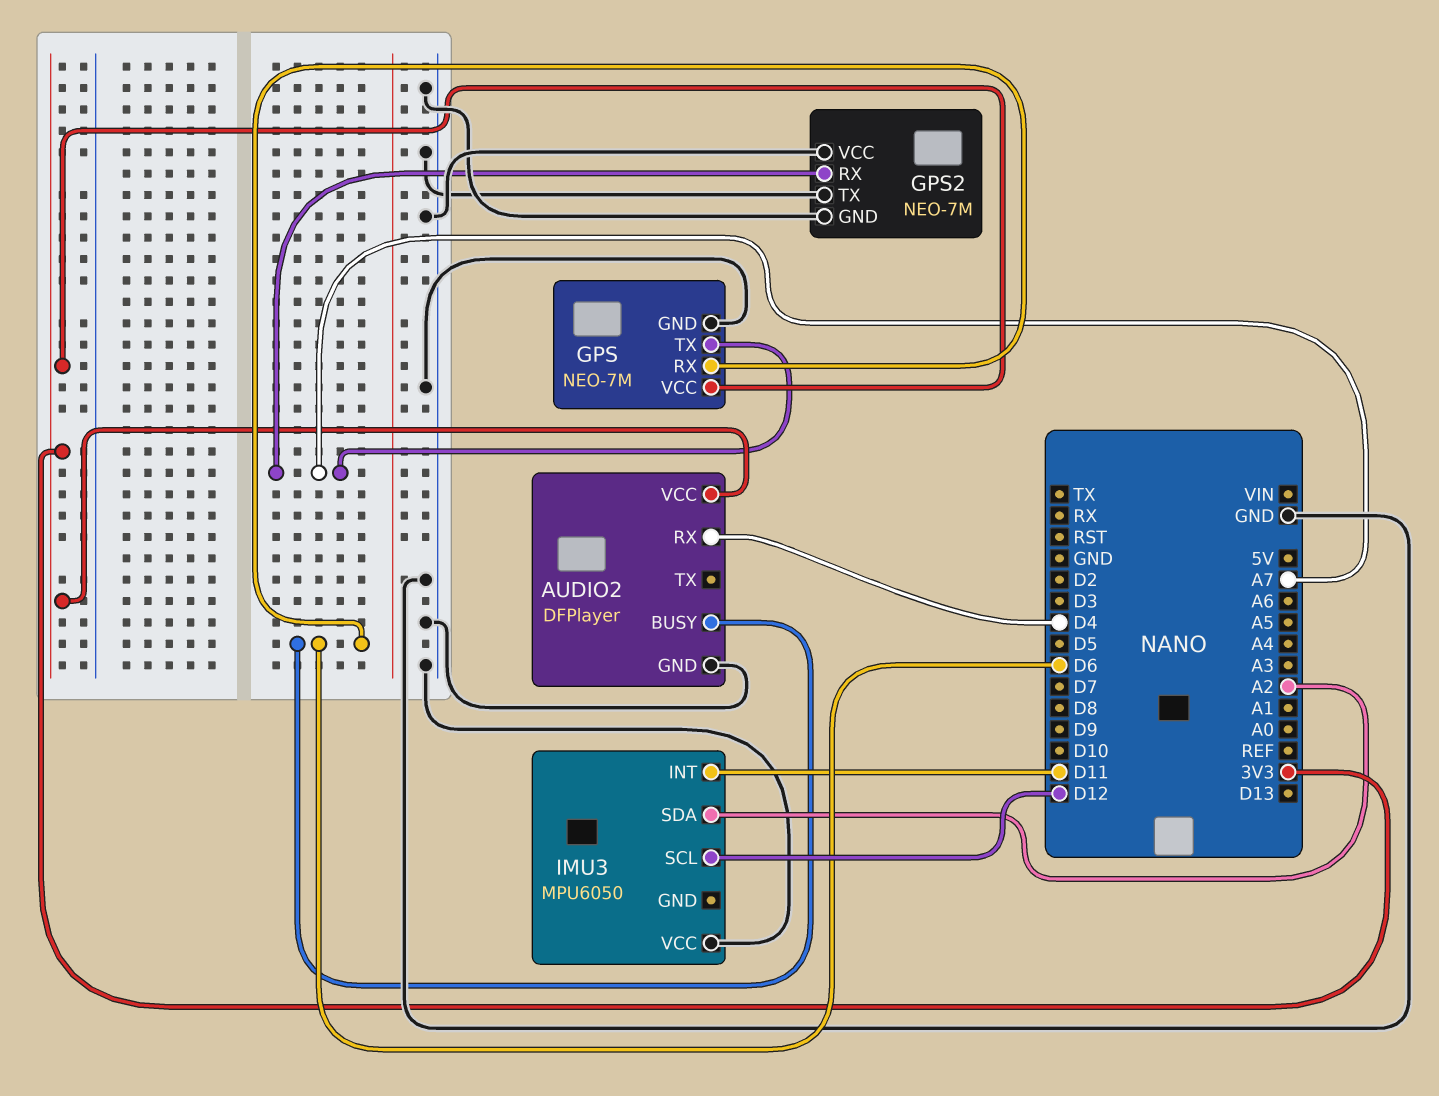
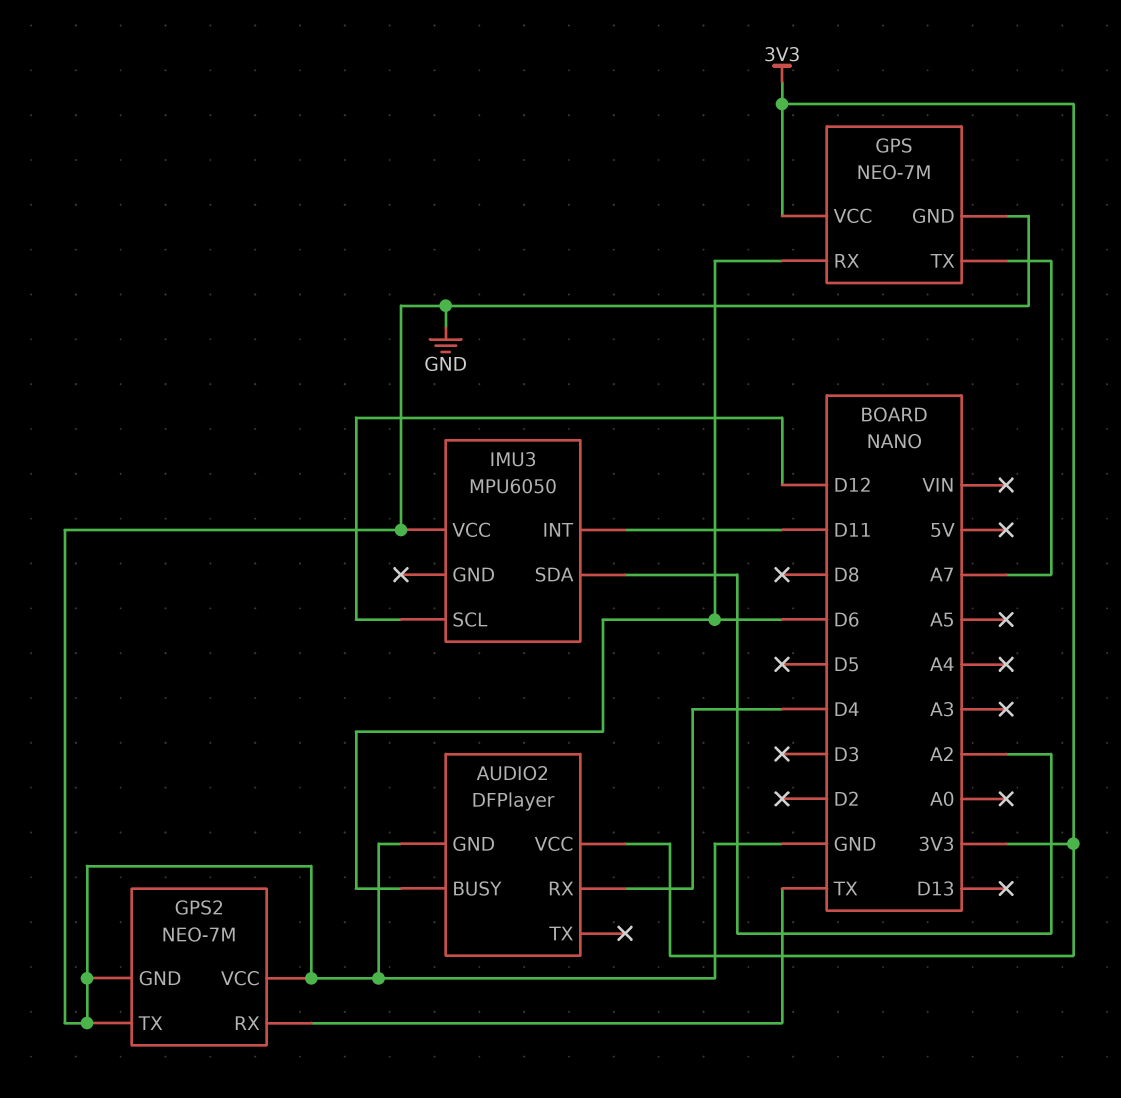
GPS2 pin RX: A7 -> TX

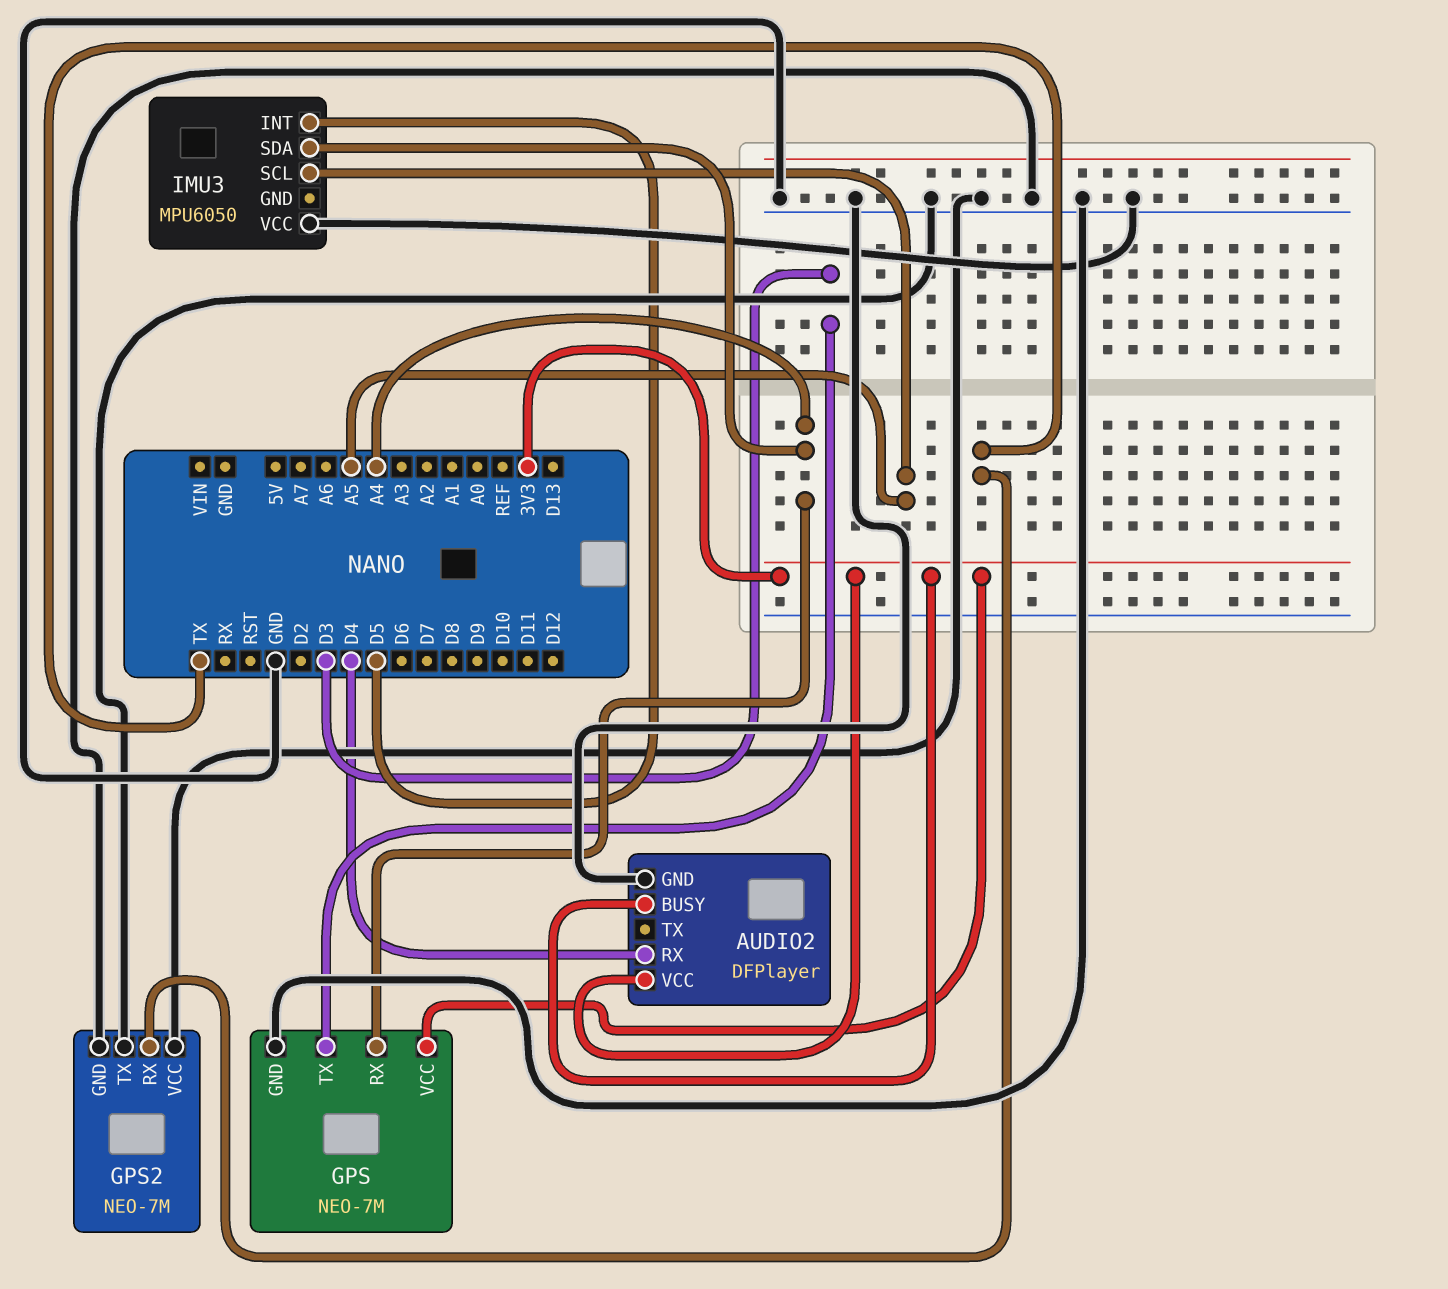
AUDIO2 pin BUSY: D6 -> 3V3
GPS pin RX: D6 -> A4
GPS pin TX: A7 -> D3
IMU3 pin INT: D11 -> D5
IMU3 pin SCL: D12 -> A5
IMU3 pin SDA: A2 -> A4

